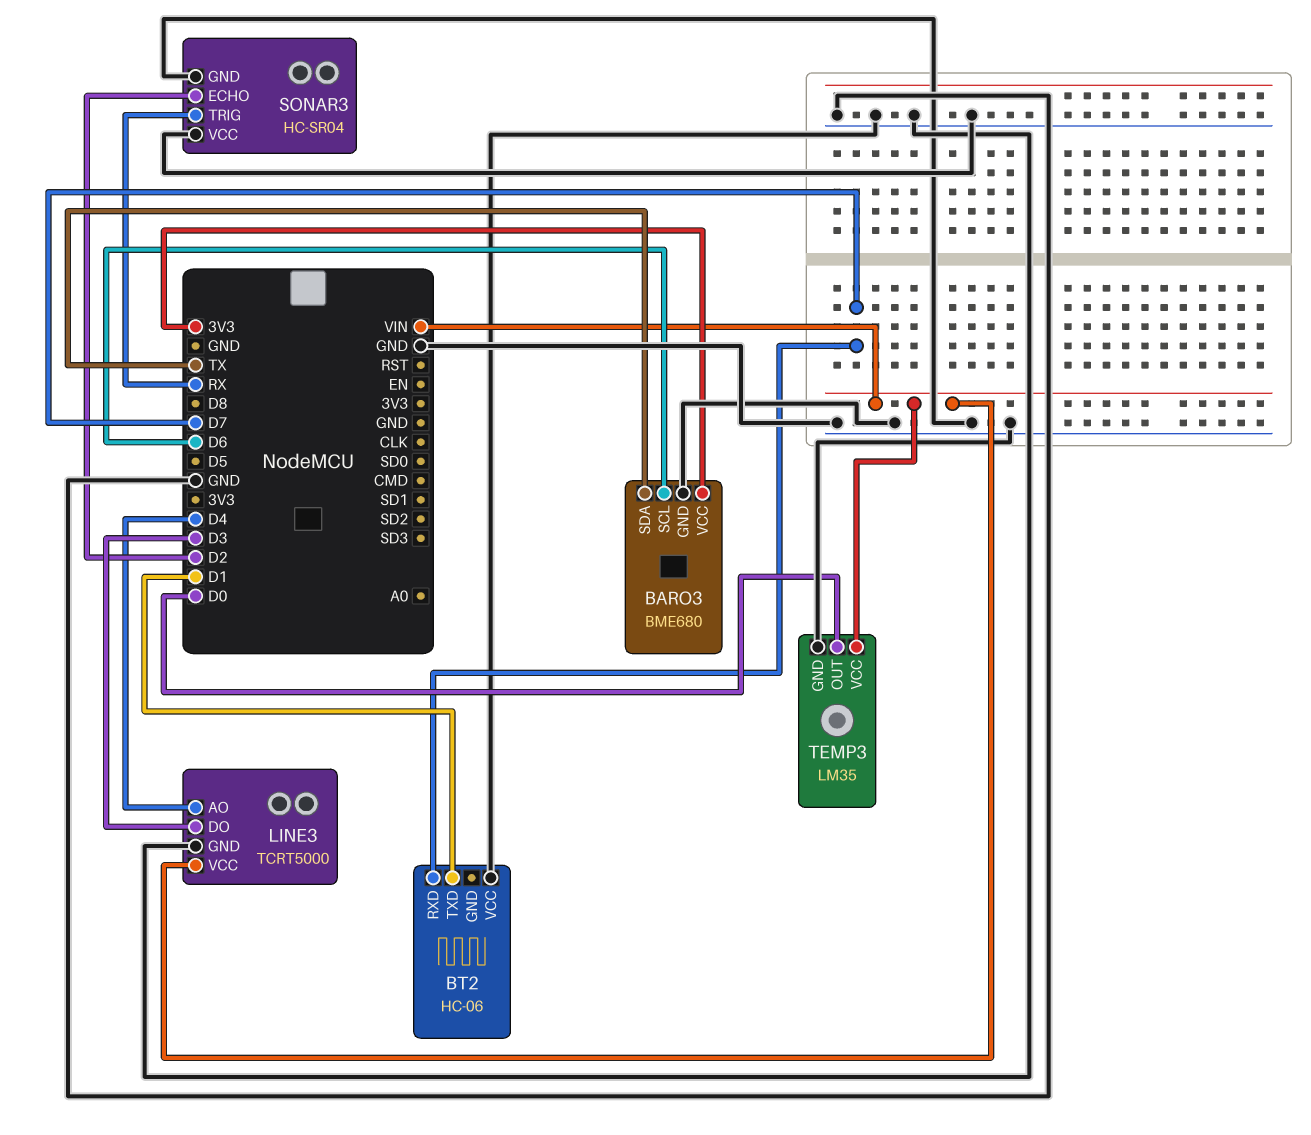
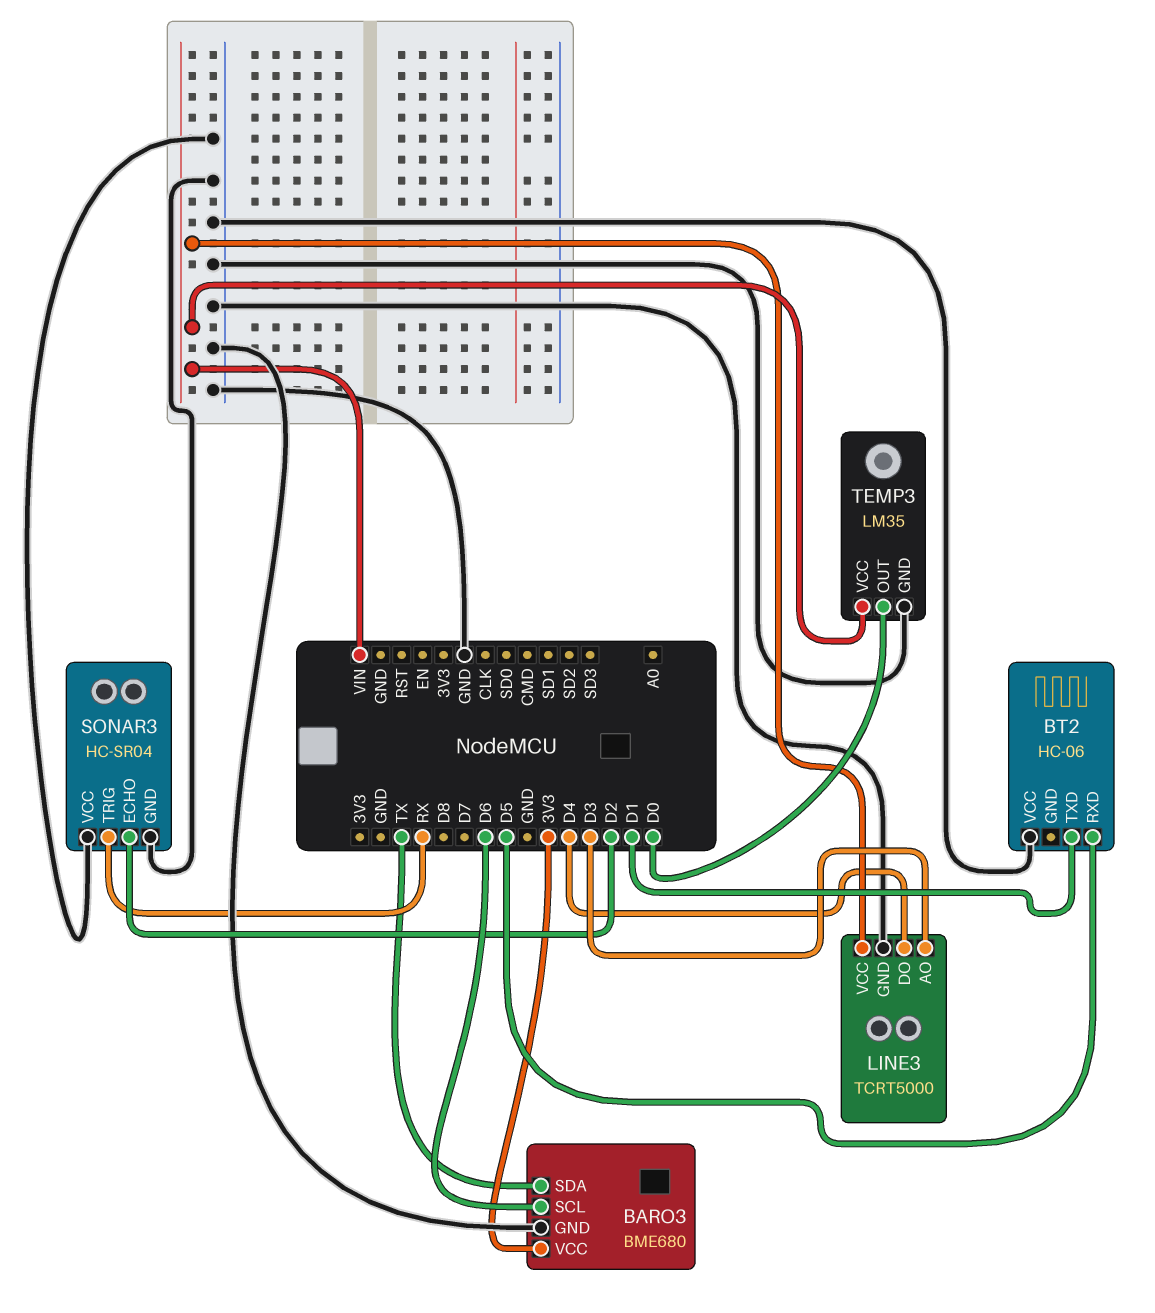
BT2 pin RXD: D7 -> D5
LINE3 pin AO: D4 -> D3
LINE3 pin DO: D3 -> D4

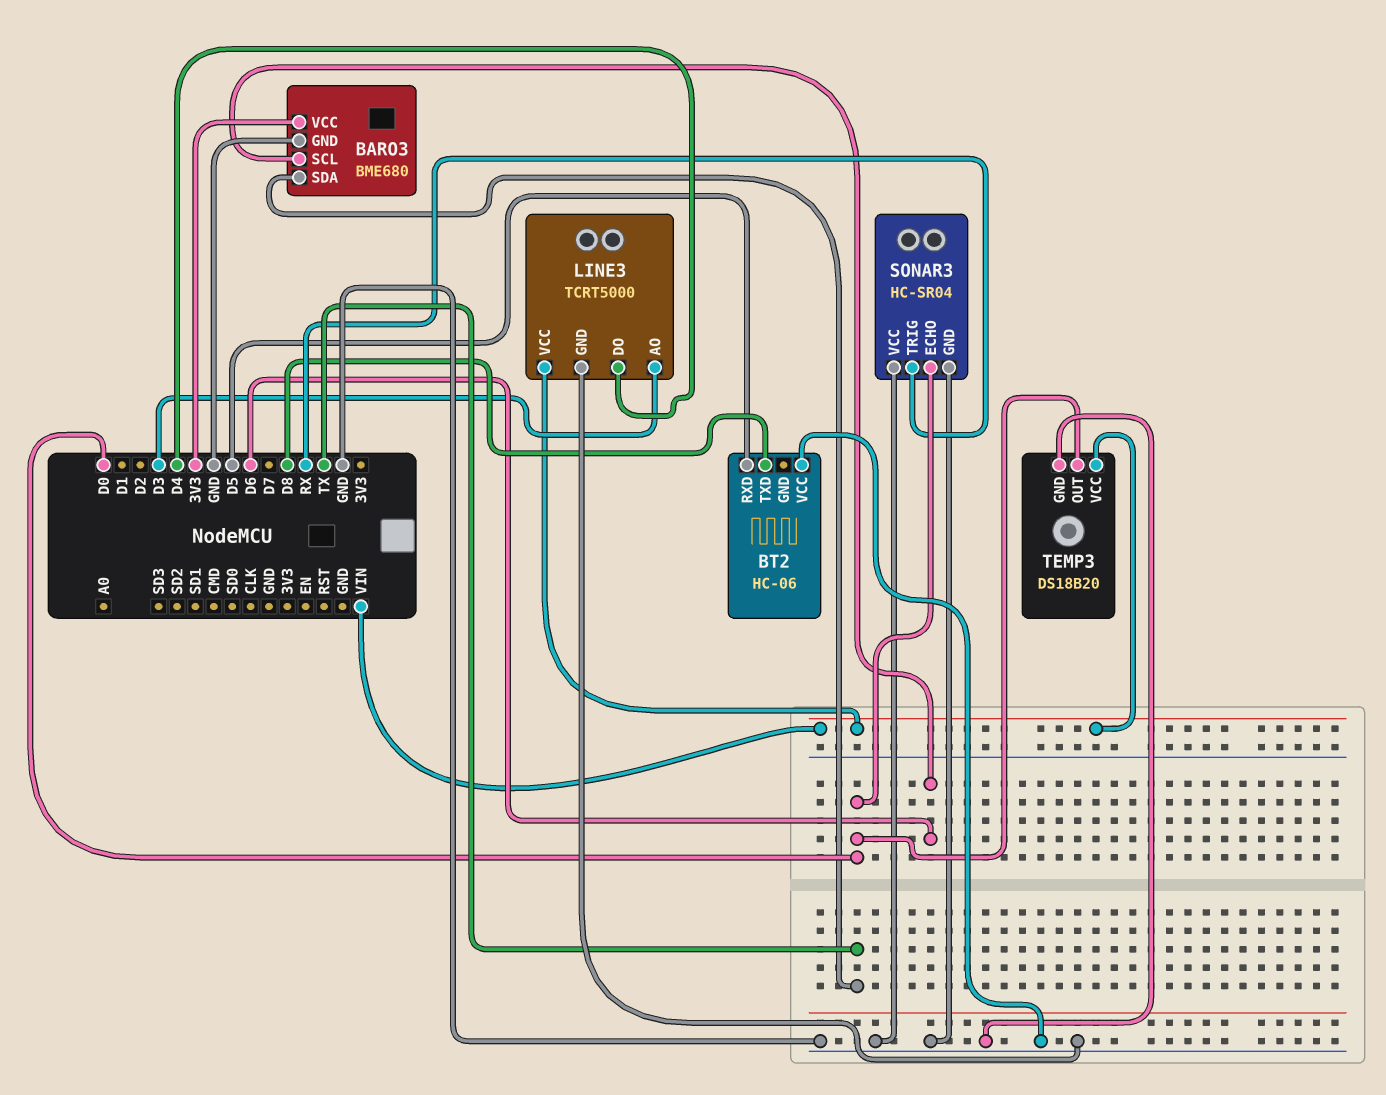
BT2 pin TXD: D1 -> D8
SONAR3 pin ECHO: D2 -> D0
TEMP3: LM35 -> DS18B20

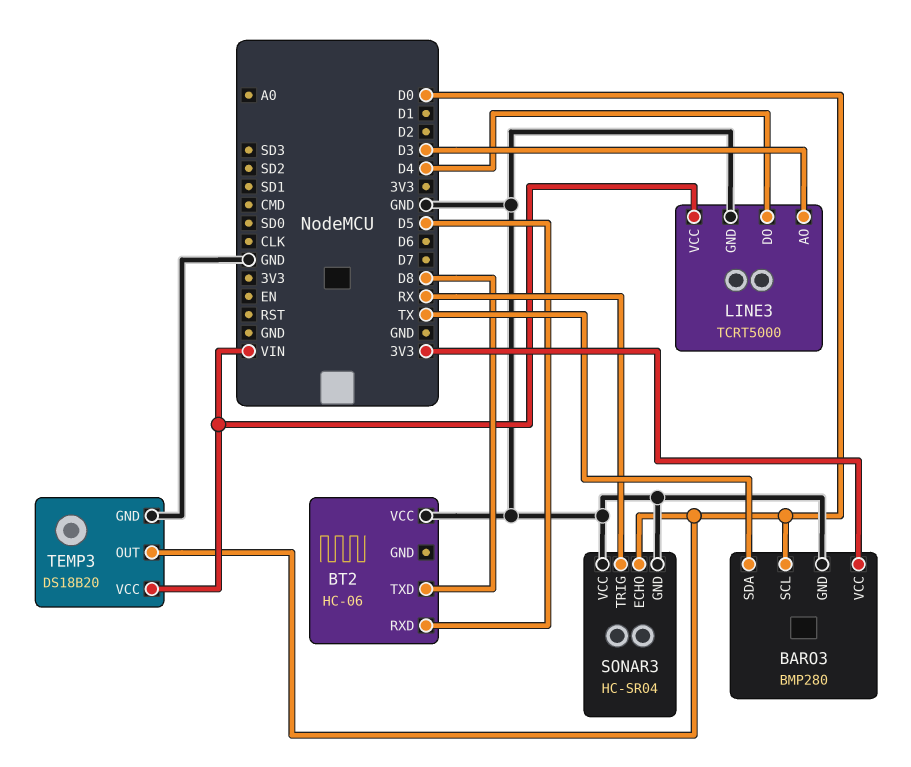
BARO3: BME680 -> BMP280
BARO3 pin SCL: D6 -> D0

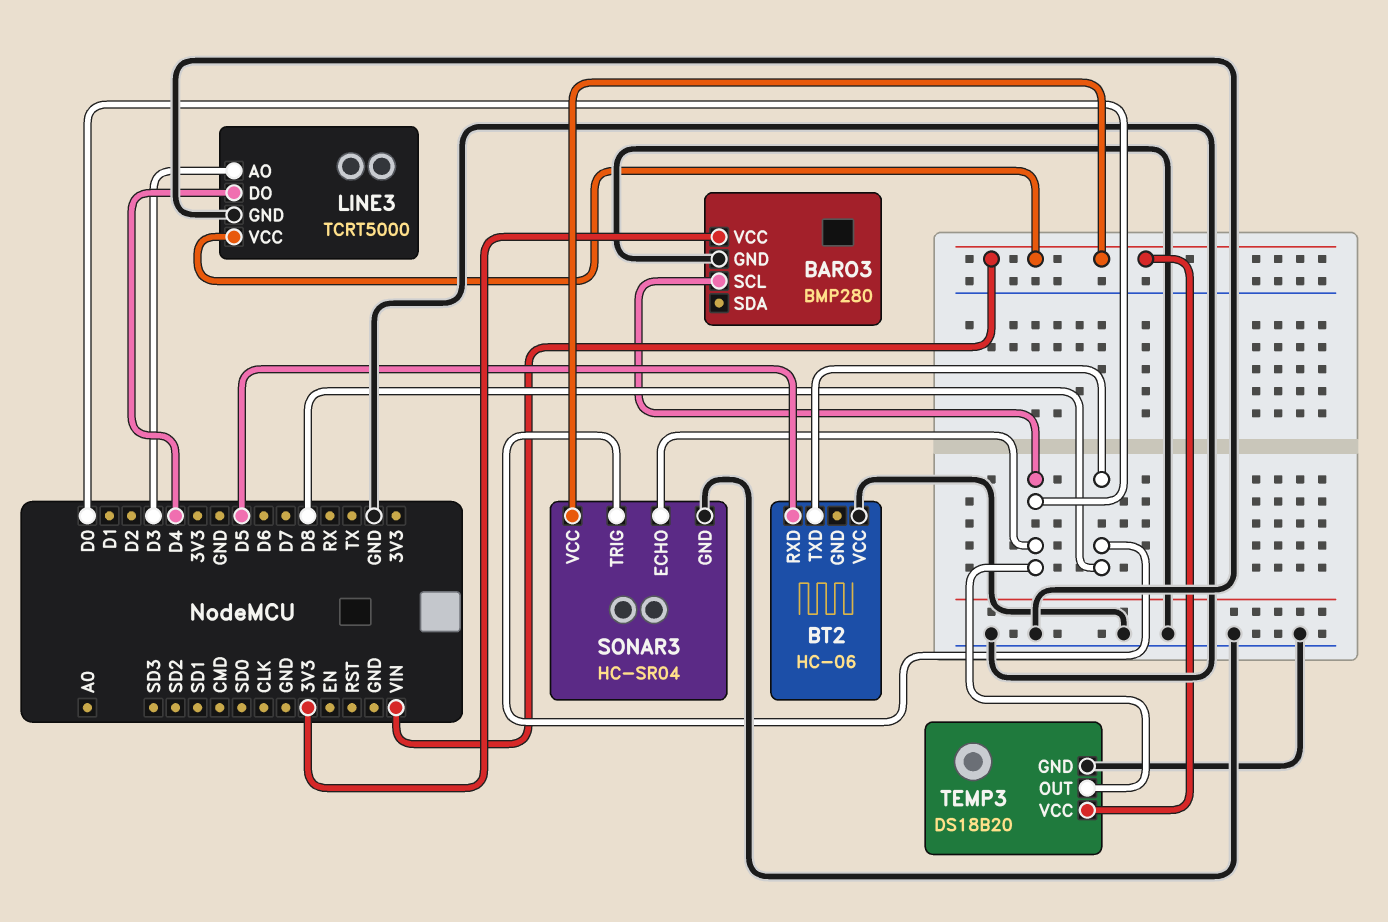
BARO3 pin SDA: TX -> none
SONAR3 pin TRIG: RX -> D8
SONAR3 pin VCC: GND -> VIN

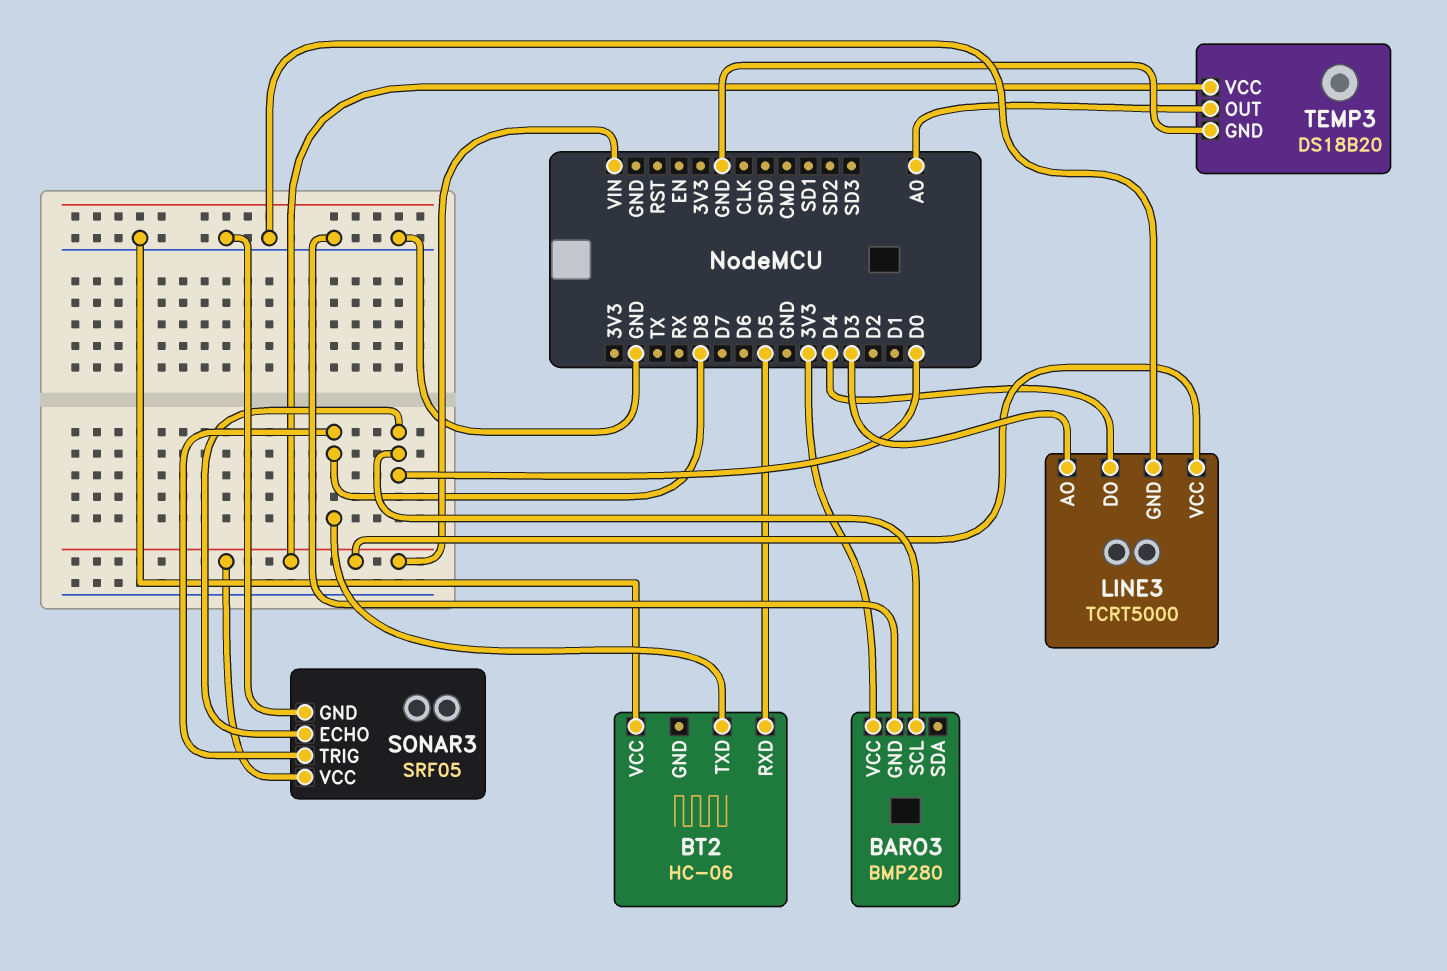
SONAR3: HC-SR04 -> SRF05
TEMP3 pin OUT: D0 -> A0

